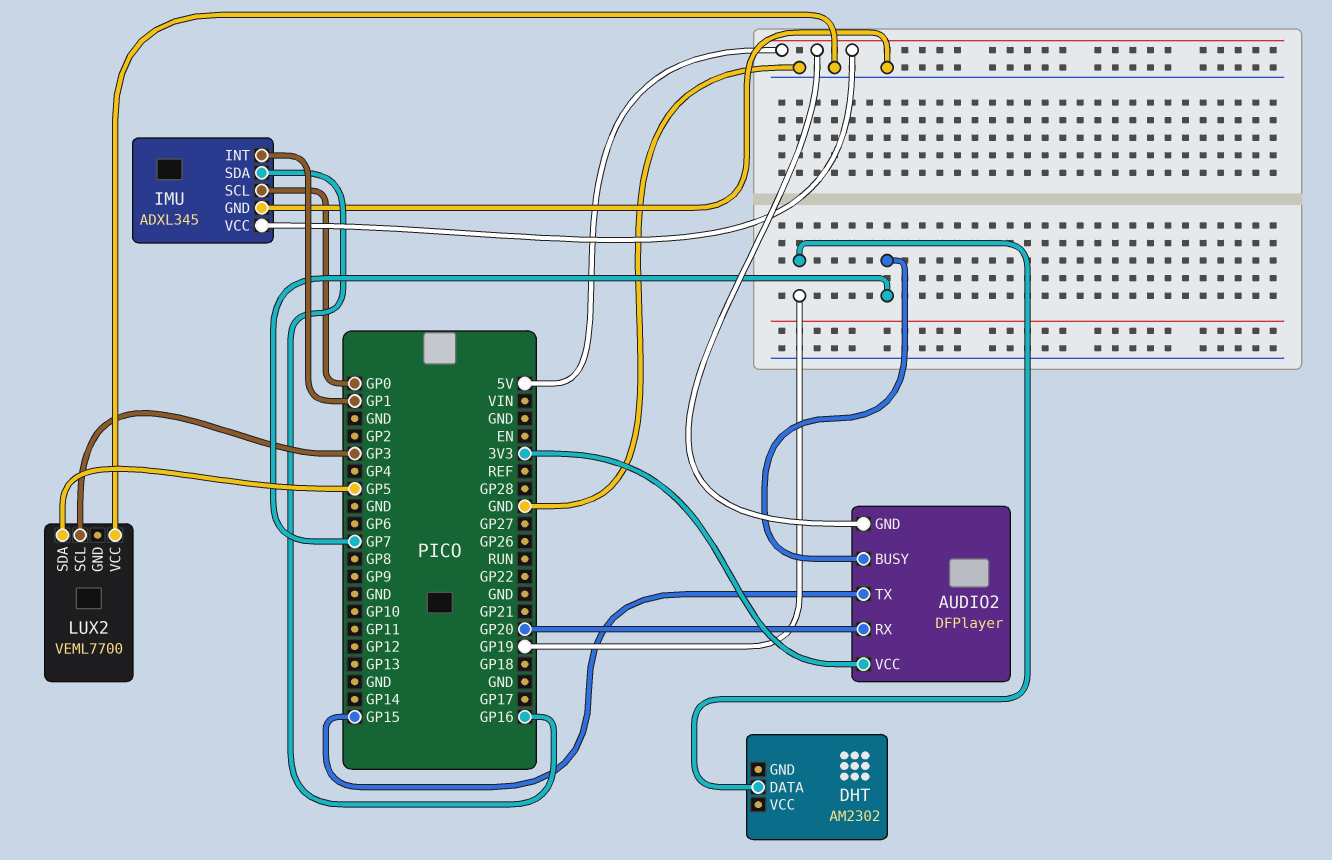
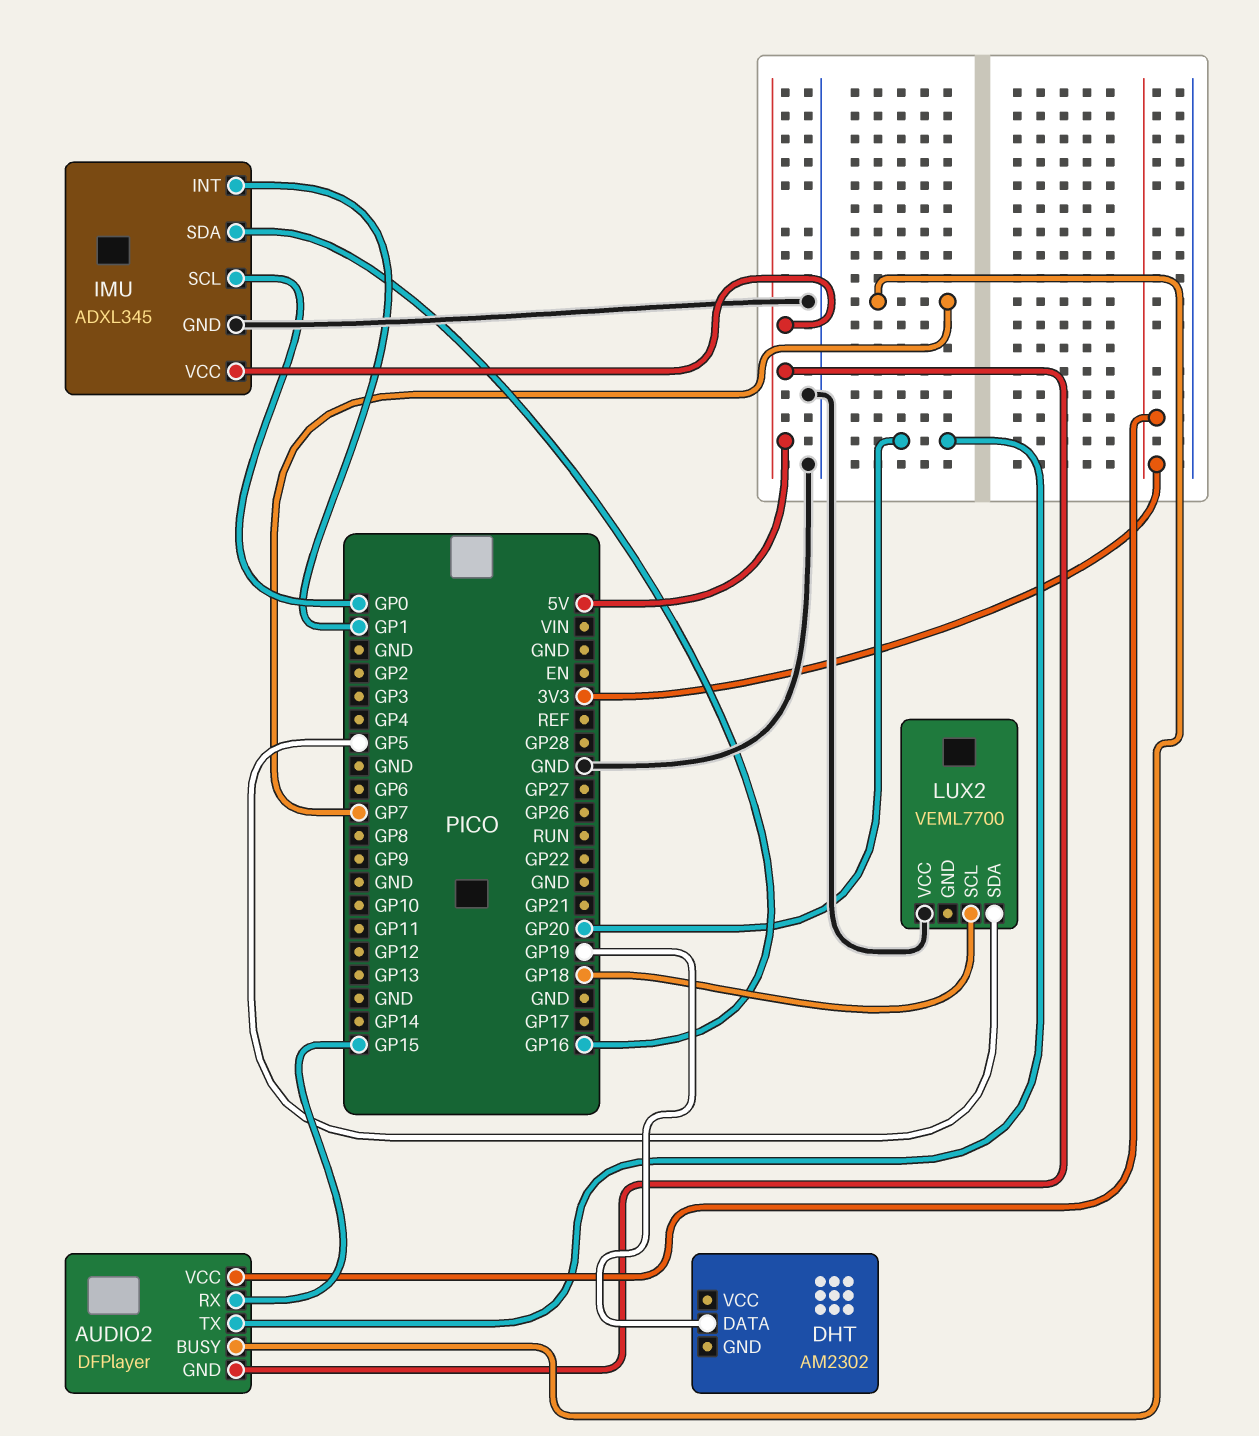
AUDIO2 pin RX: GP20 -> GP15
AUDIO2 pin TX: GP15 -> GP20
LUX2 pin SCL: GP3 -> GP18

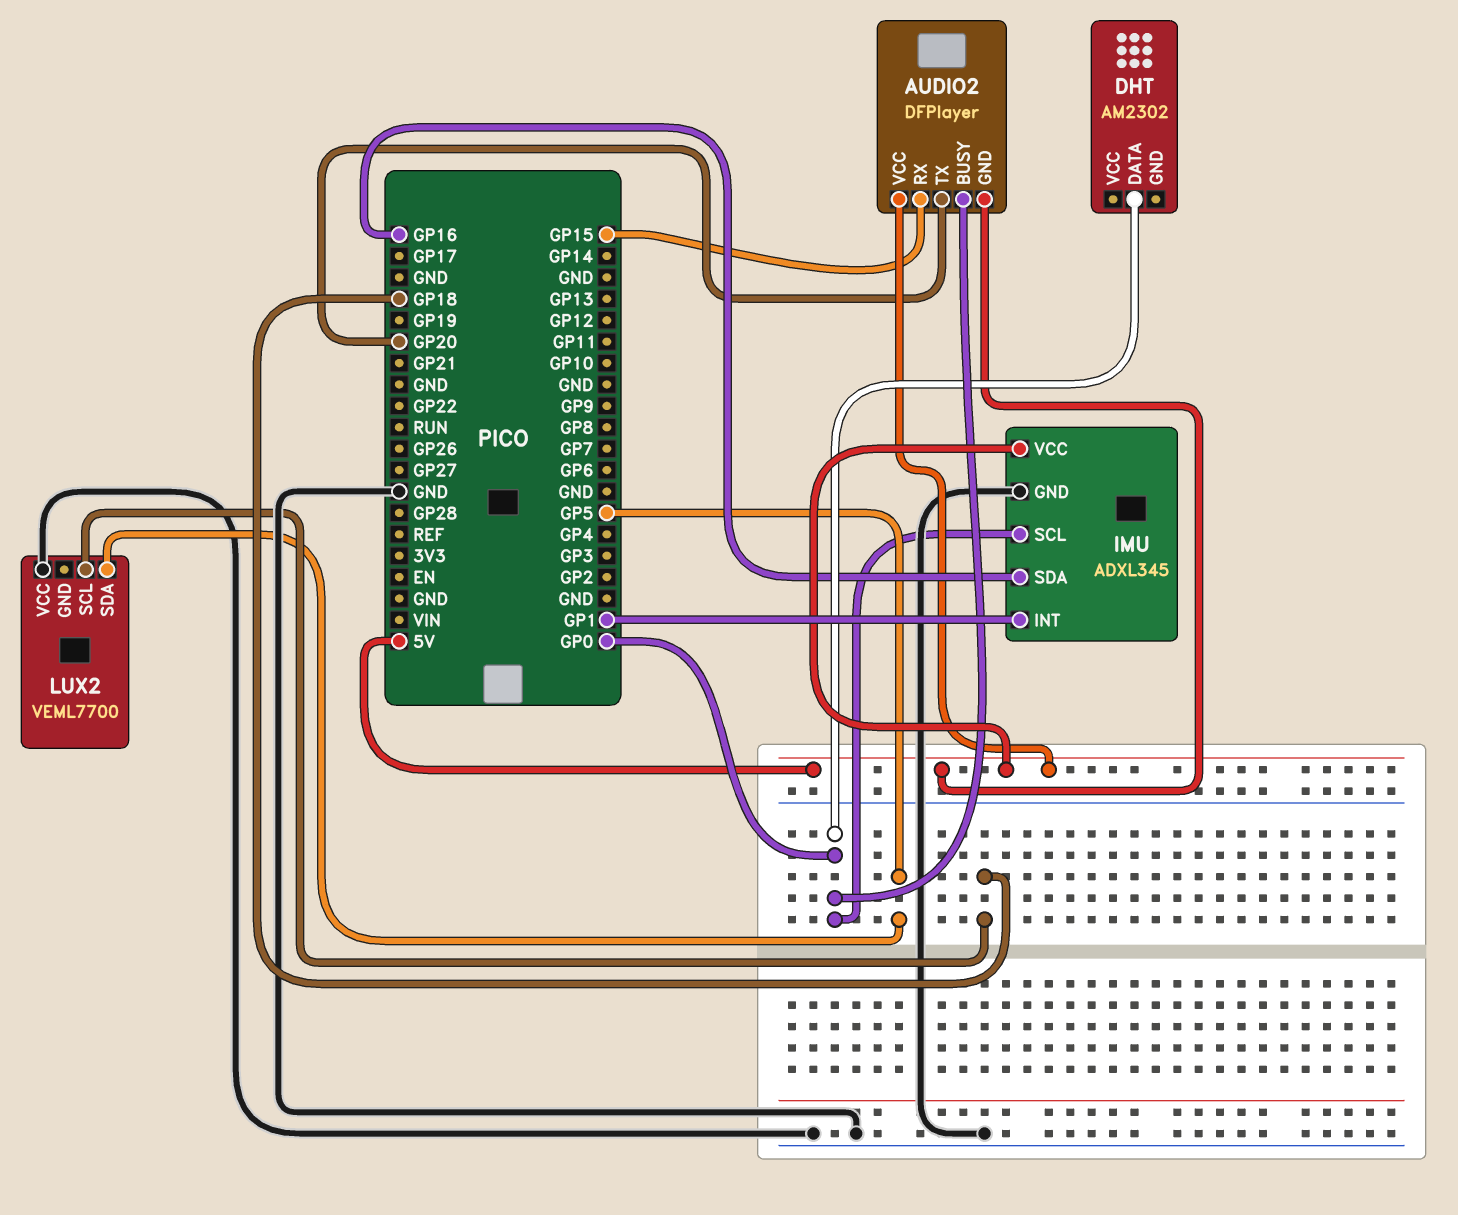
AUDIO2 pin BUSY: GP7 -> GP0
AUDIO2 pin VCC: 3V3 -> 5V
DHT pin DATA: GP19 -> GP0

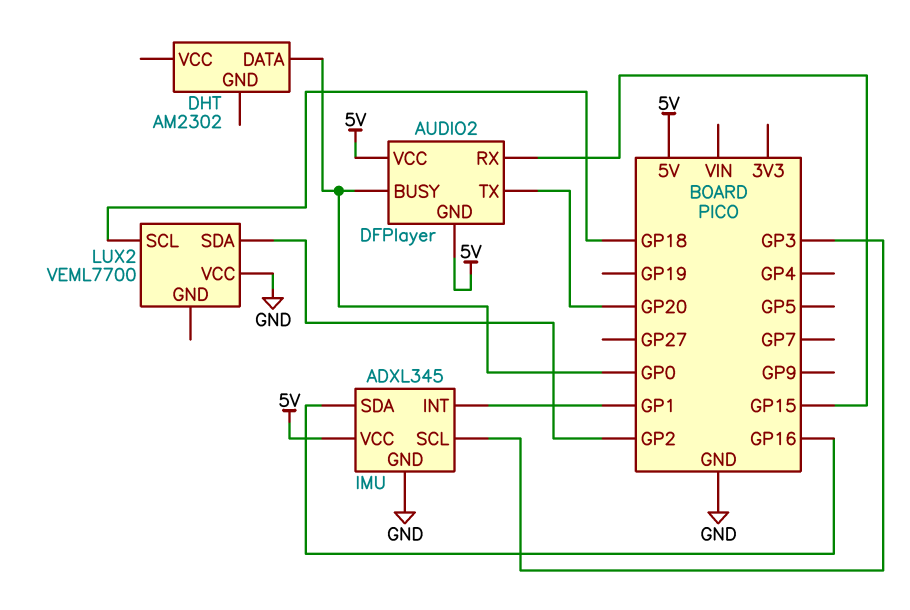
IMU pin SCL: GP0 -> GP3
LUX2 pin SDA: GP5 -> GP2

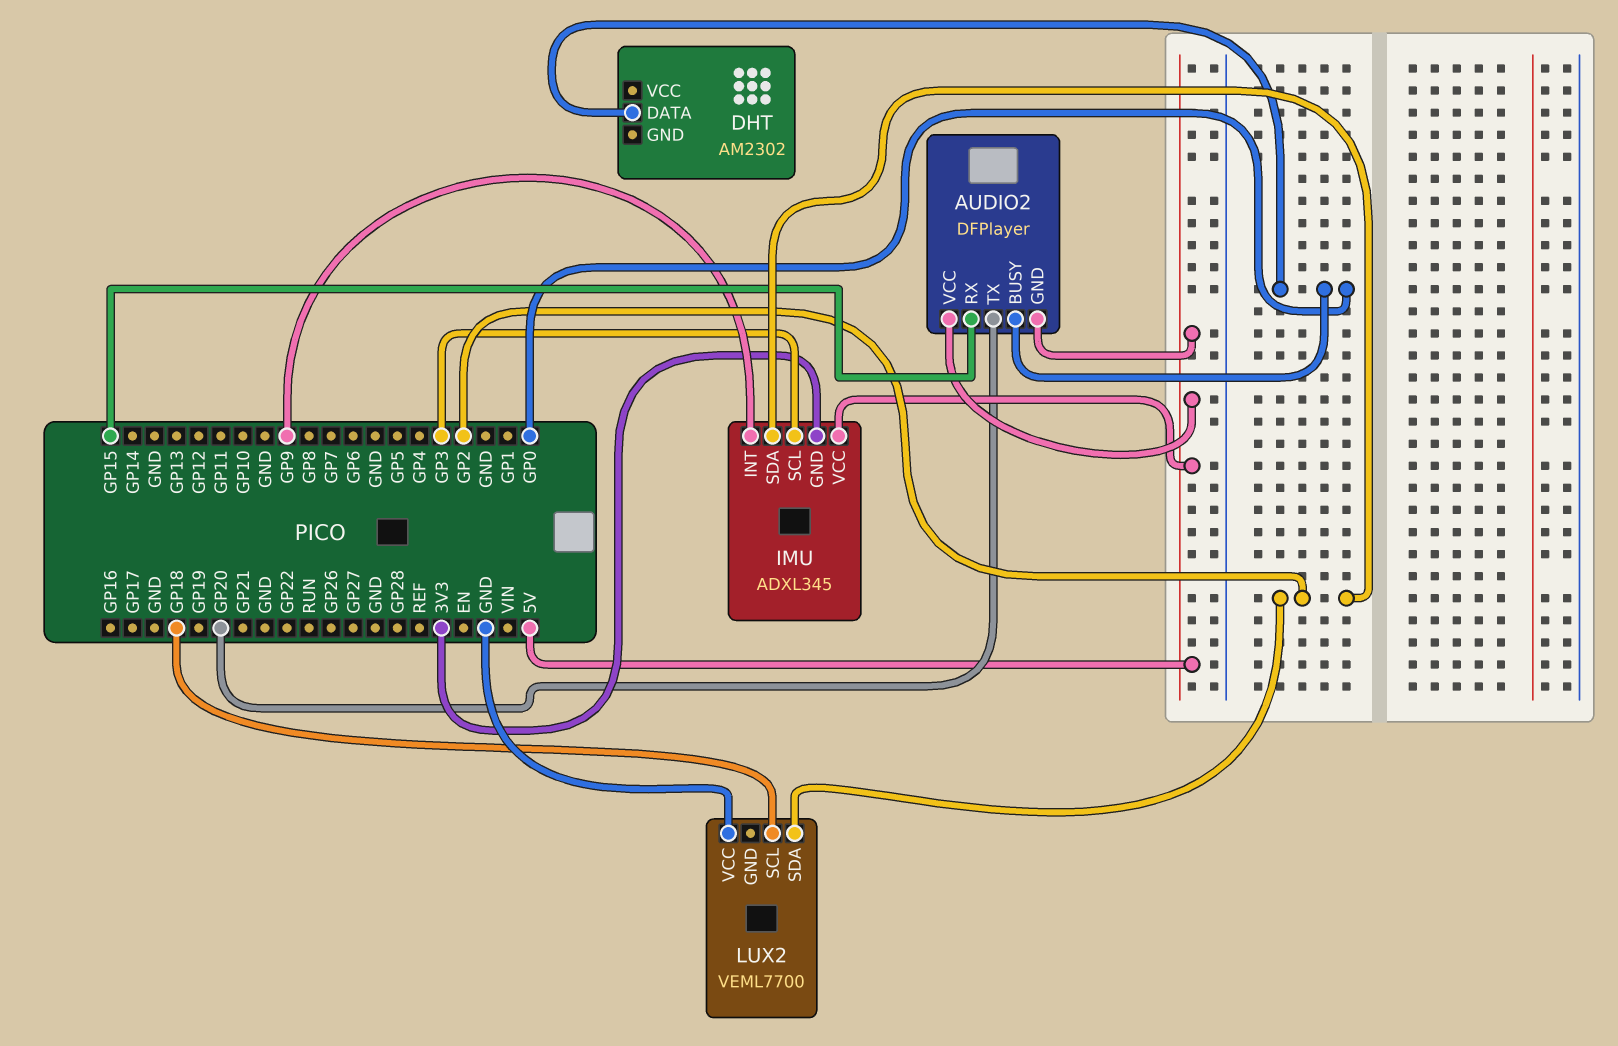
IMU pin GND: GND -> 3V3
IMU pin INT: GP1 -> GP9
IMU pin SDA: GP16 -> GP2

